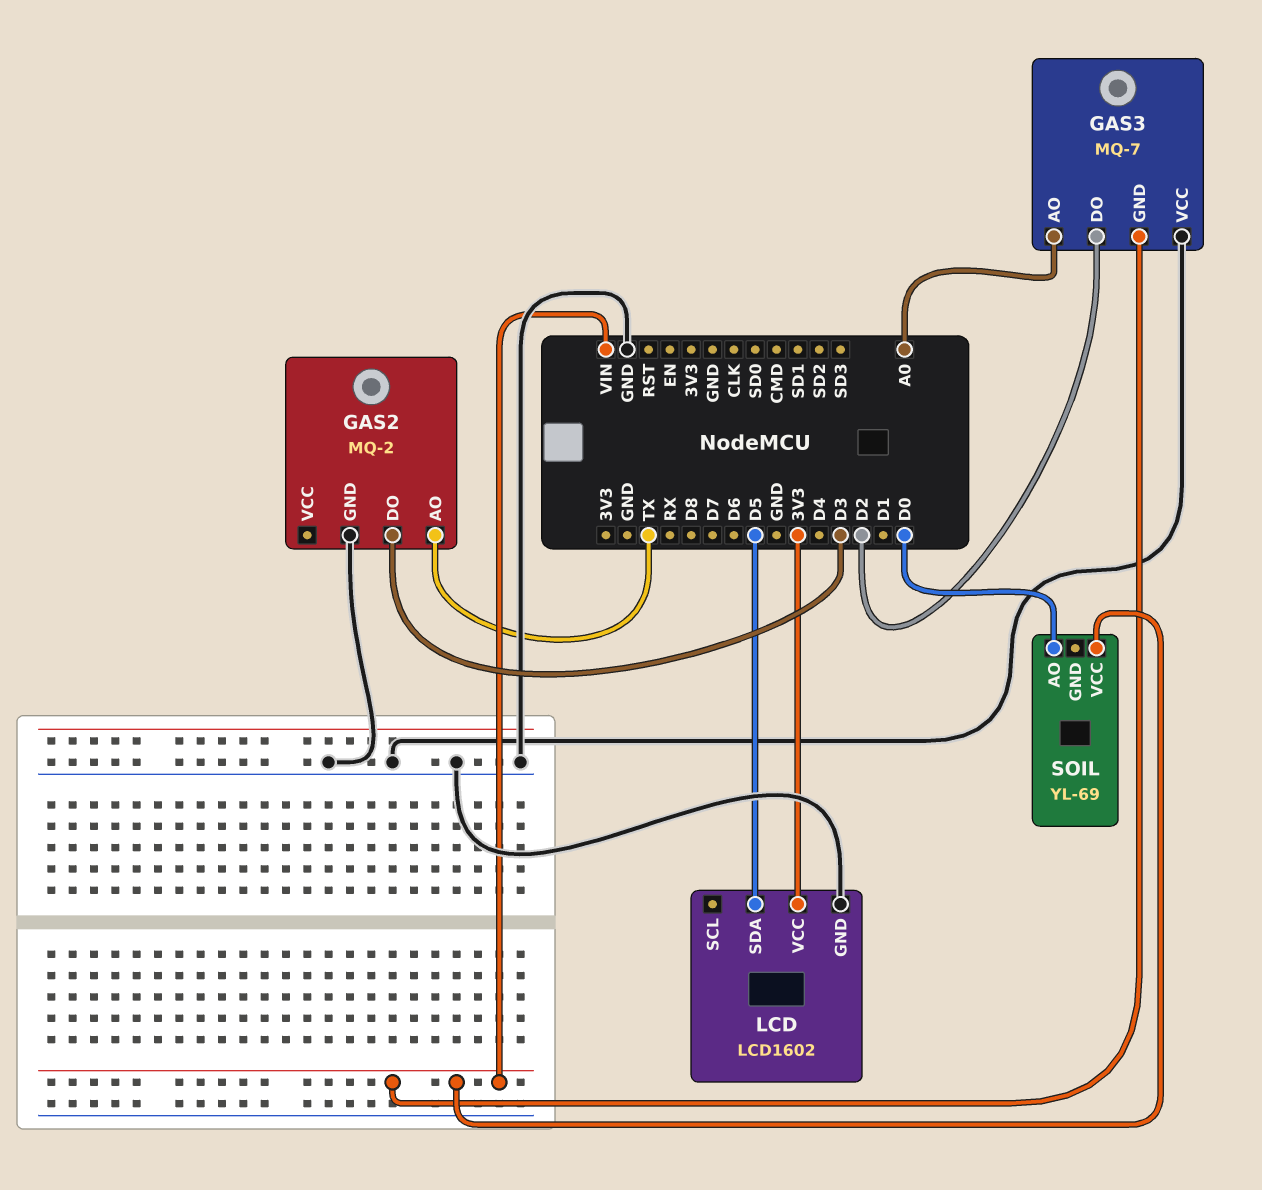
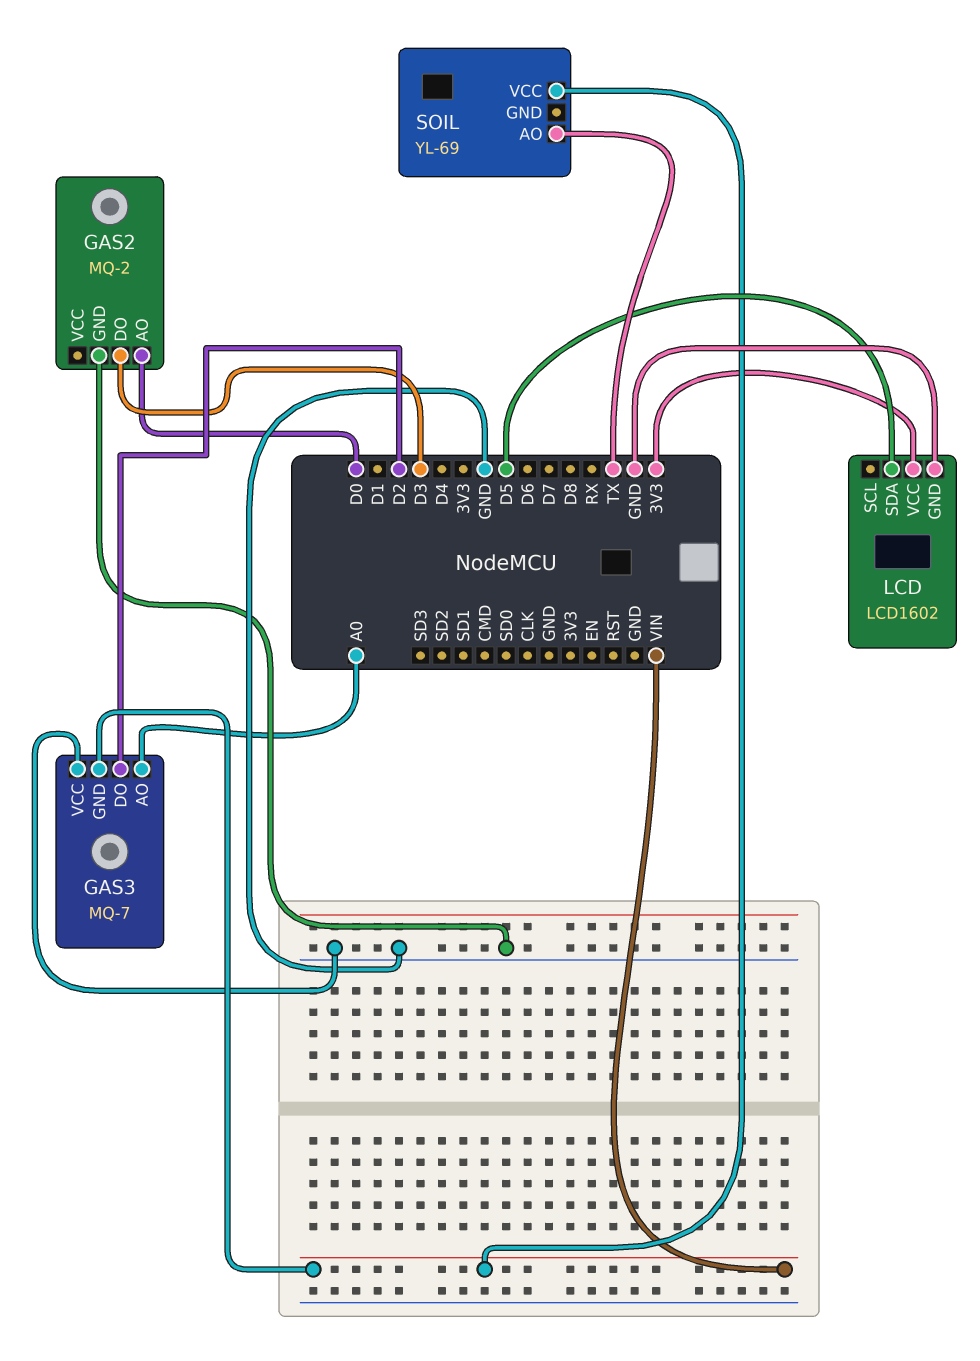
GAS2 pin AO: TX -> D0
SOIL pin AO: D0 -> TX

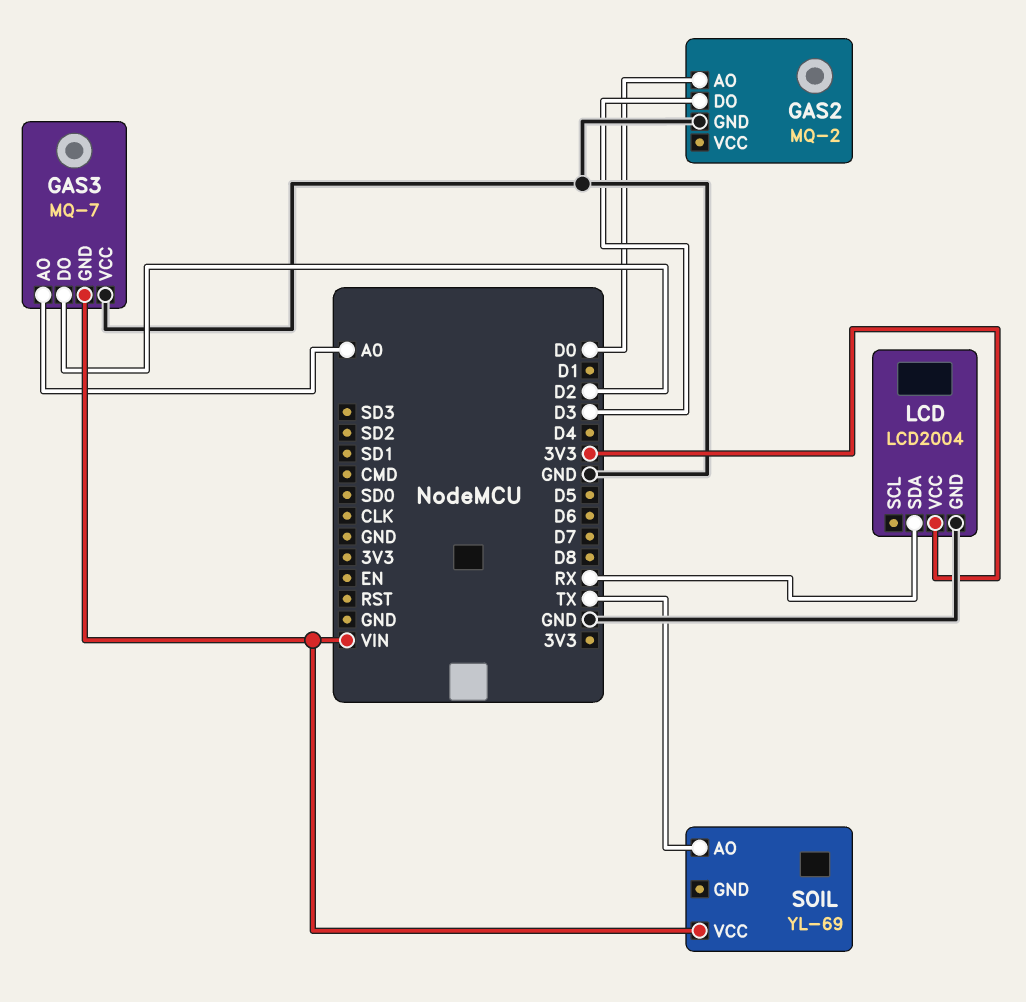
LCD: LCD1602 -> LCD2004
LCD pin SDA: D5 -> RX

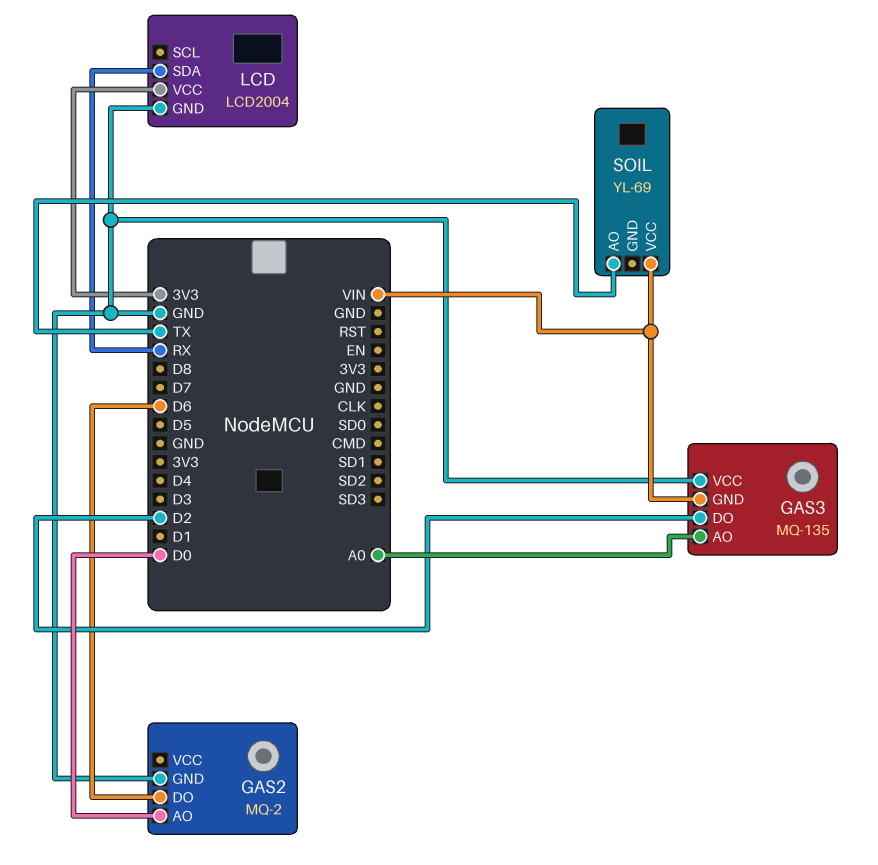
GAS2 pin DO: D3 -> D6
GAS3: MQ-7 -> MQ-135

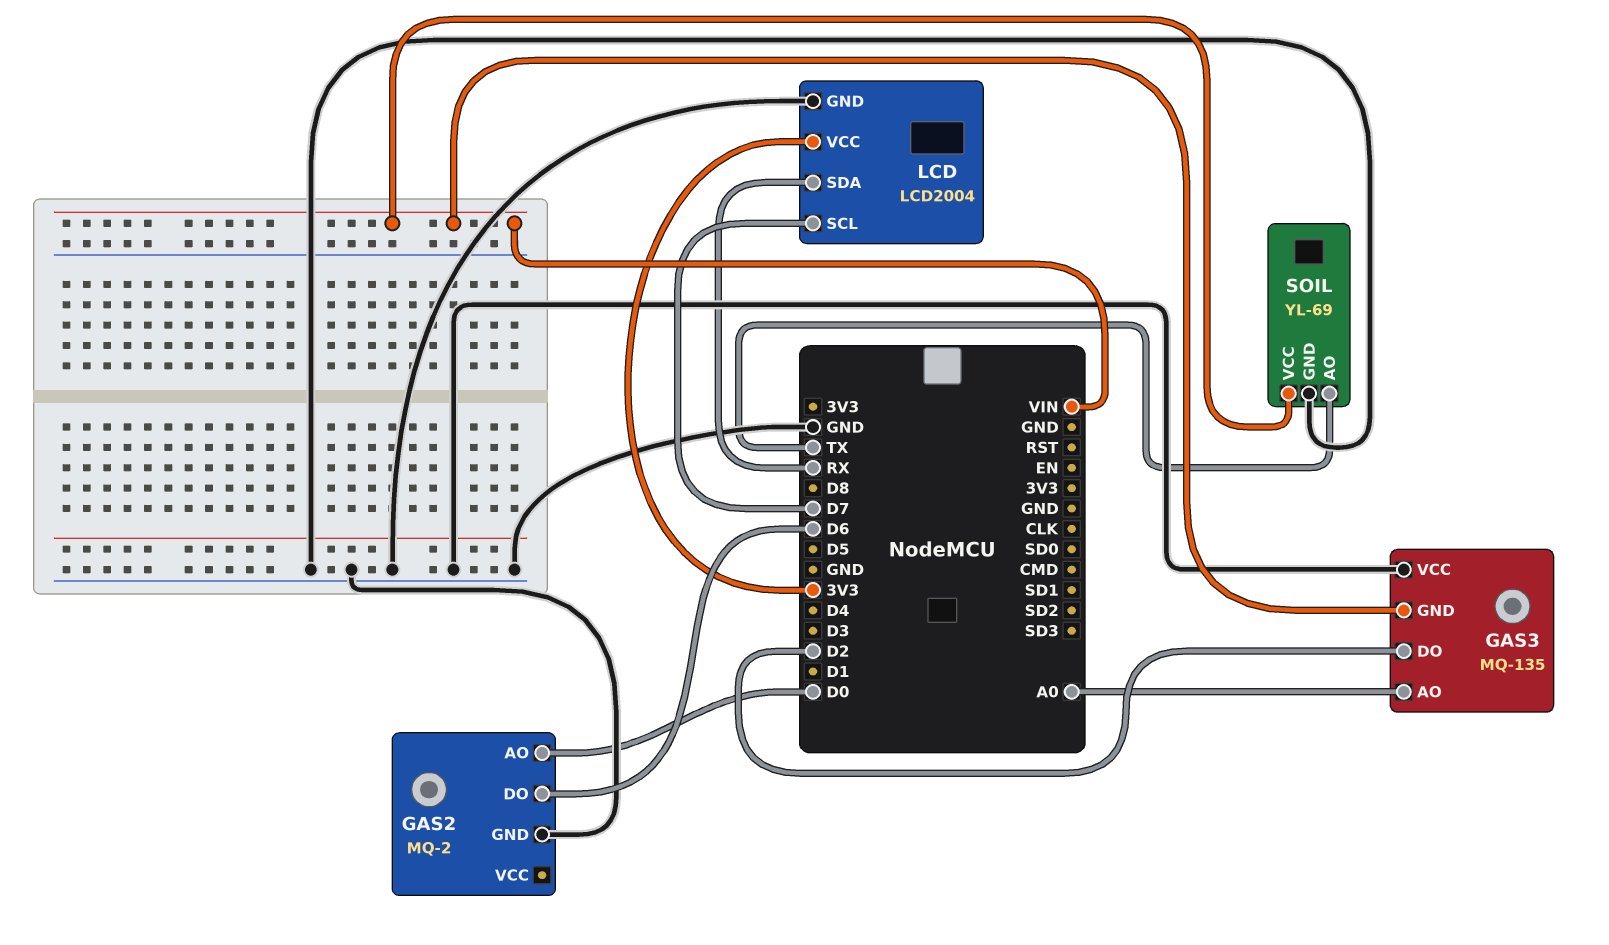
LCD pin SCL: none -> D7
SOIL pin GND: none -> GND

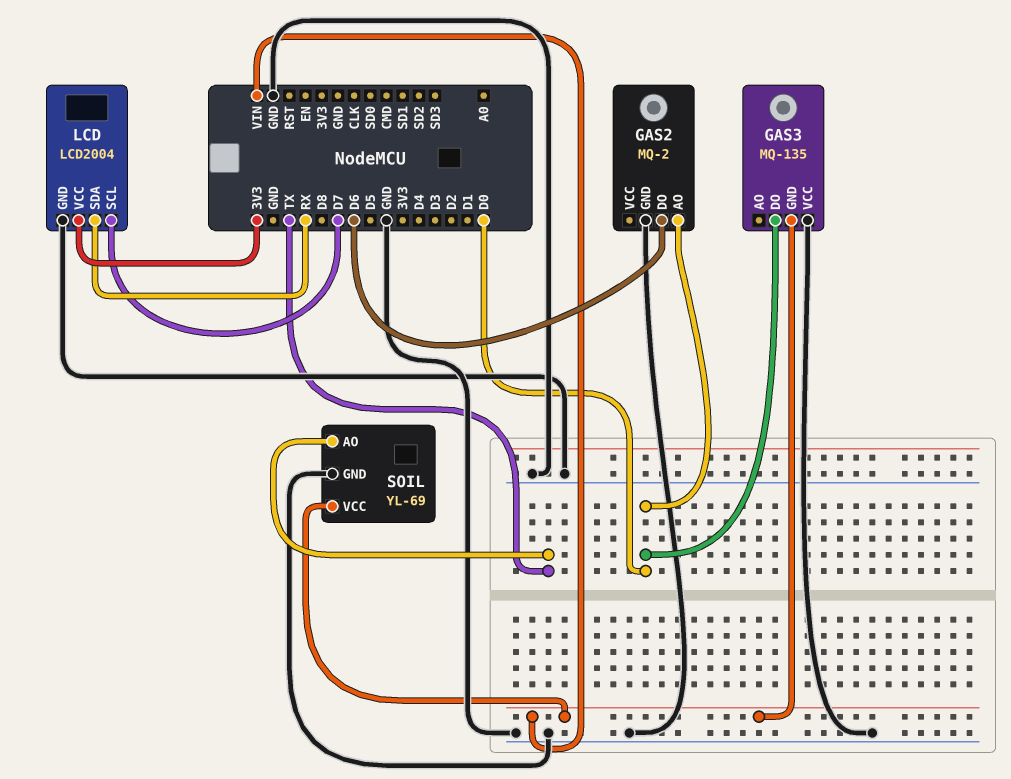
GAS3 pin AO: A0 -> none
GAS3 pin DO: D2 -> D0

